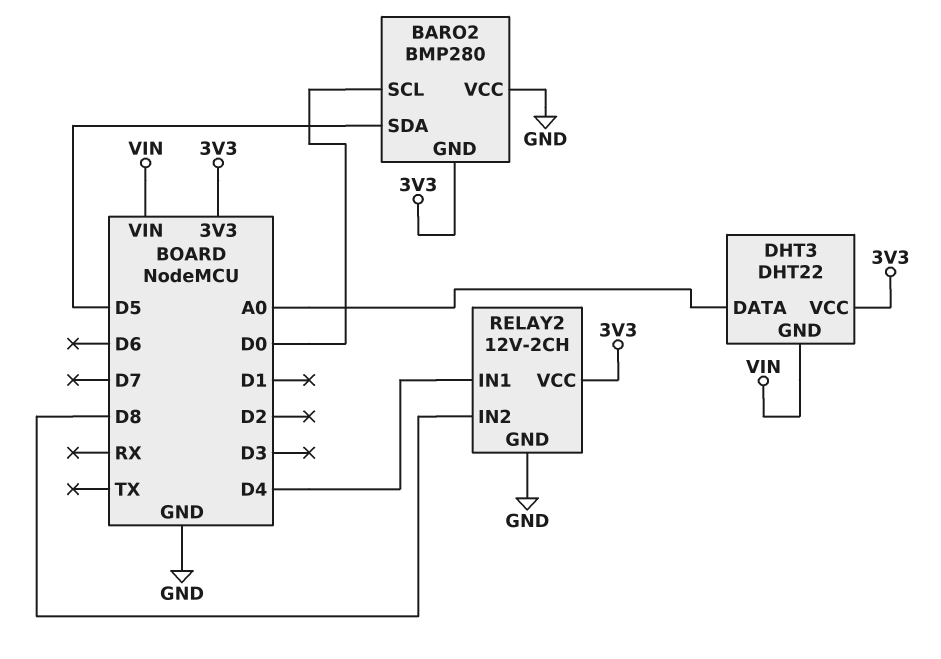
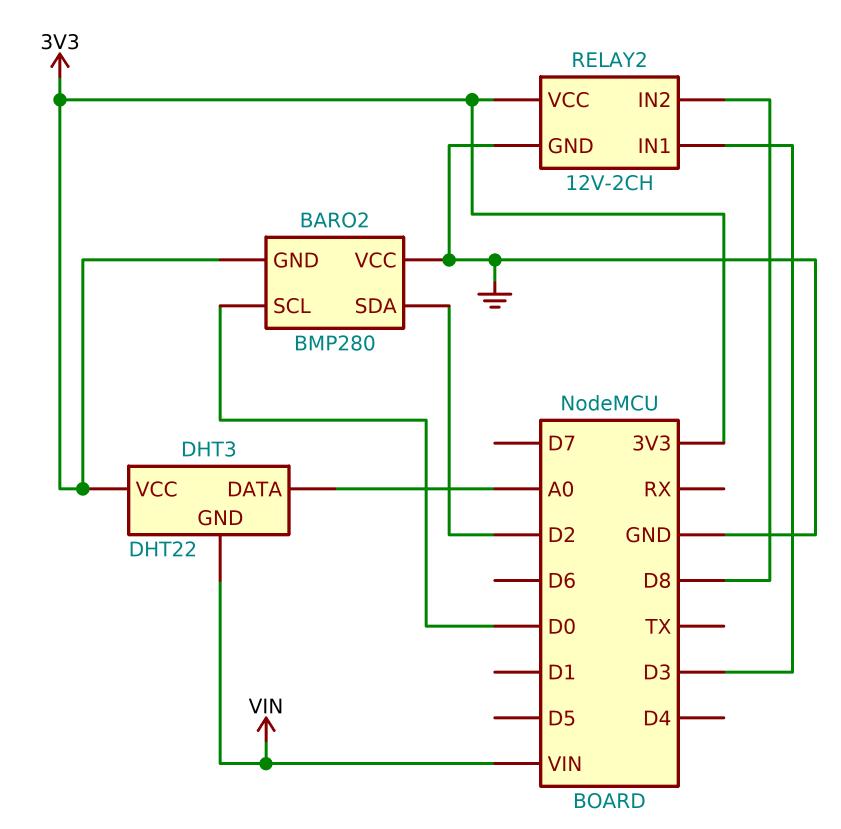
BARO2 pin SDA: D5 -> D2
RELAY2 pin IN1: D4 -> D3

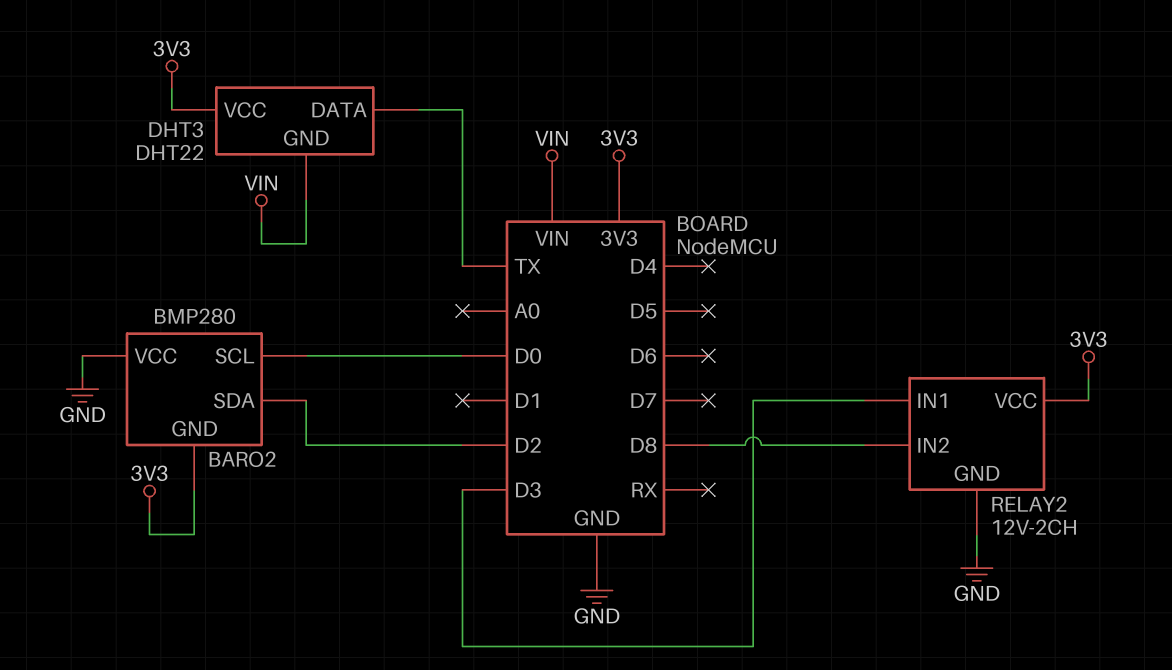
DHT3 pin DATA: A0 -> TX

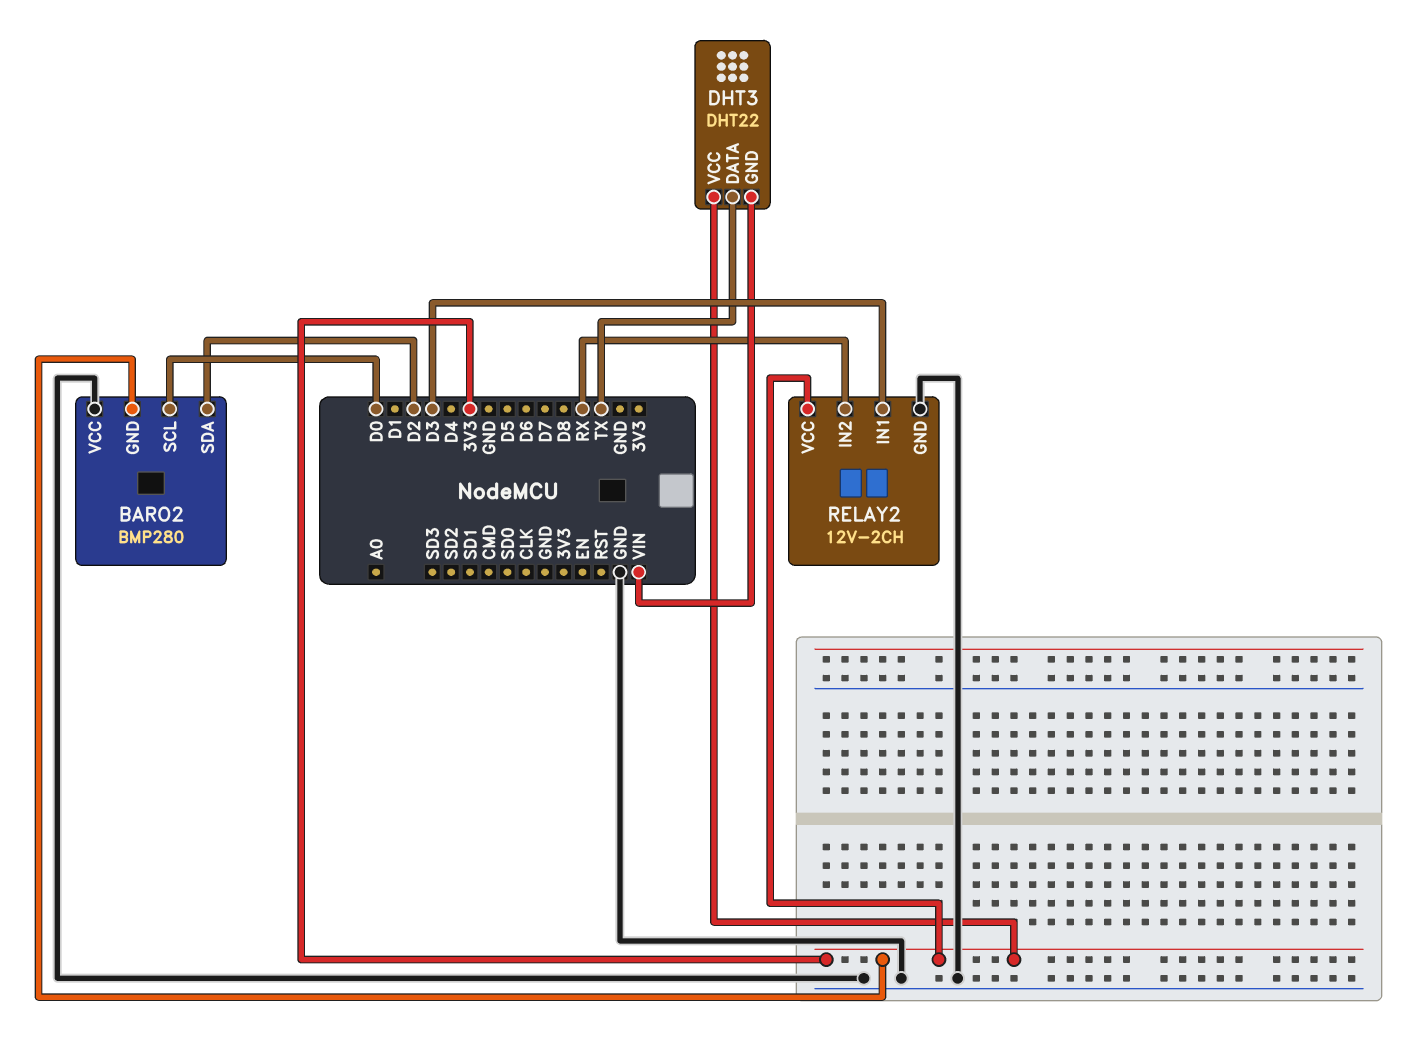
RELAY2 pin IN2: D8 -> RX

